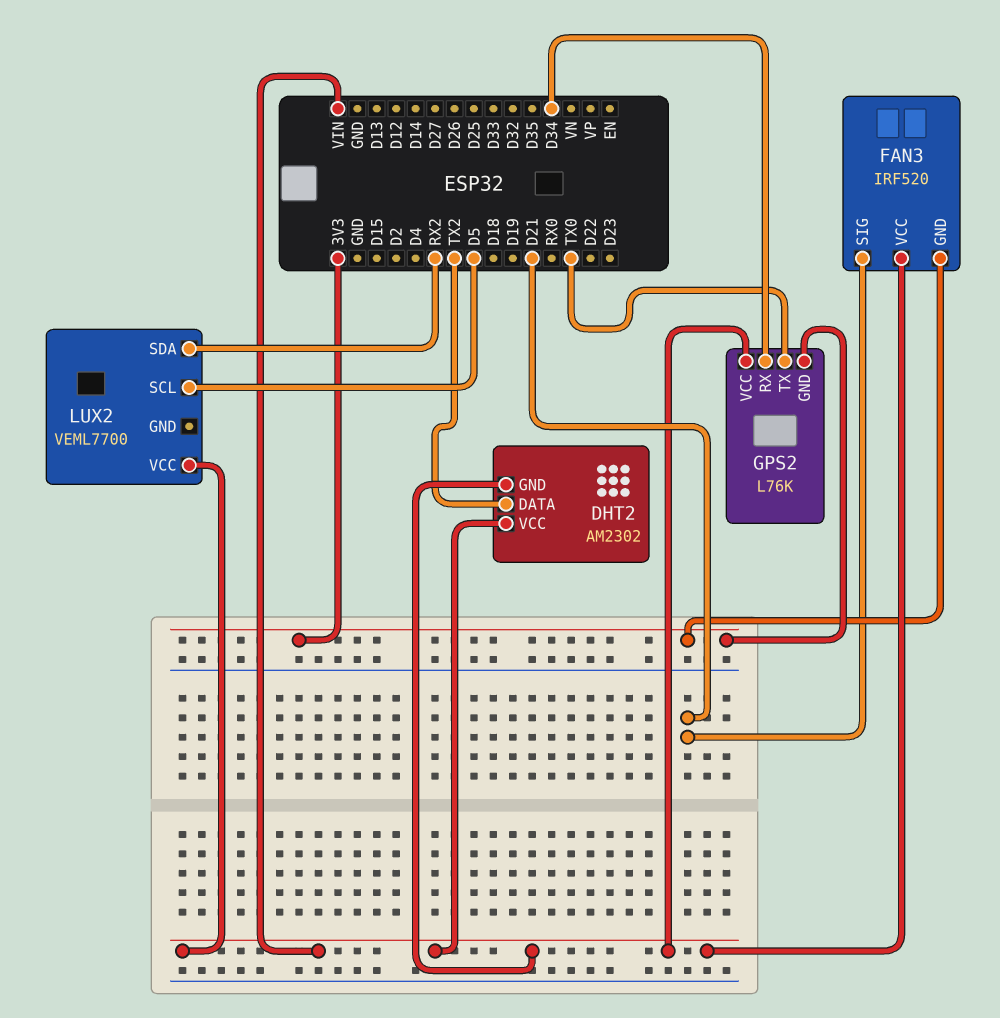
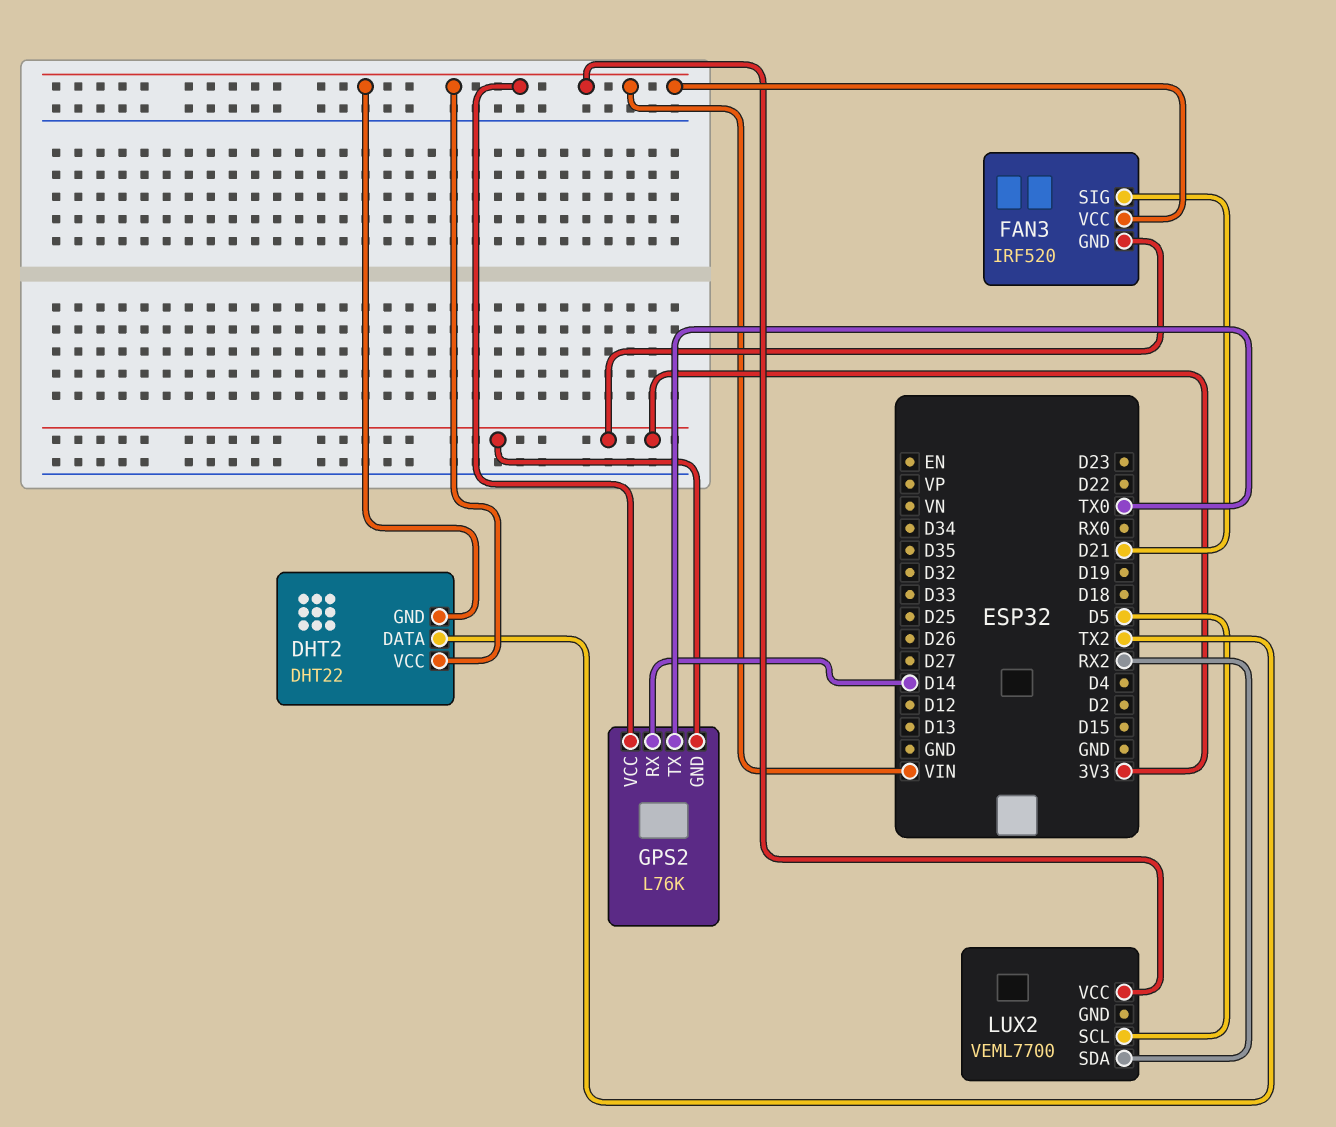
DHT2: AM2302 -> DHT22
GPS2 pin RX: D34 -> D14

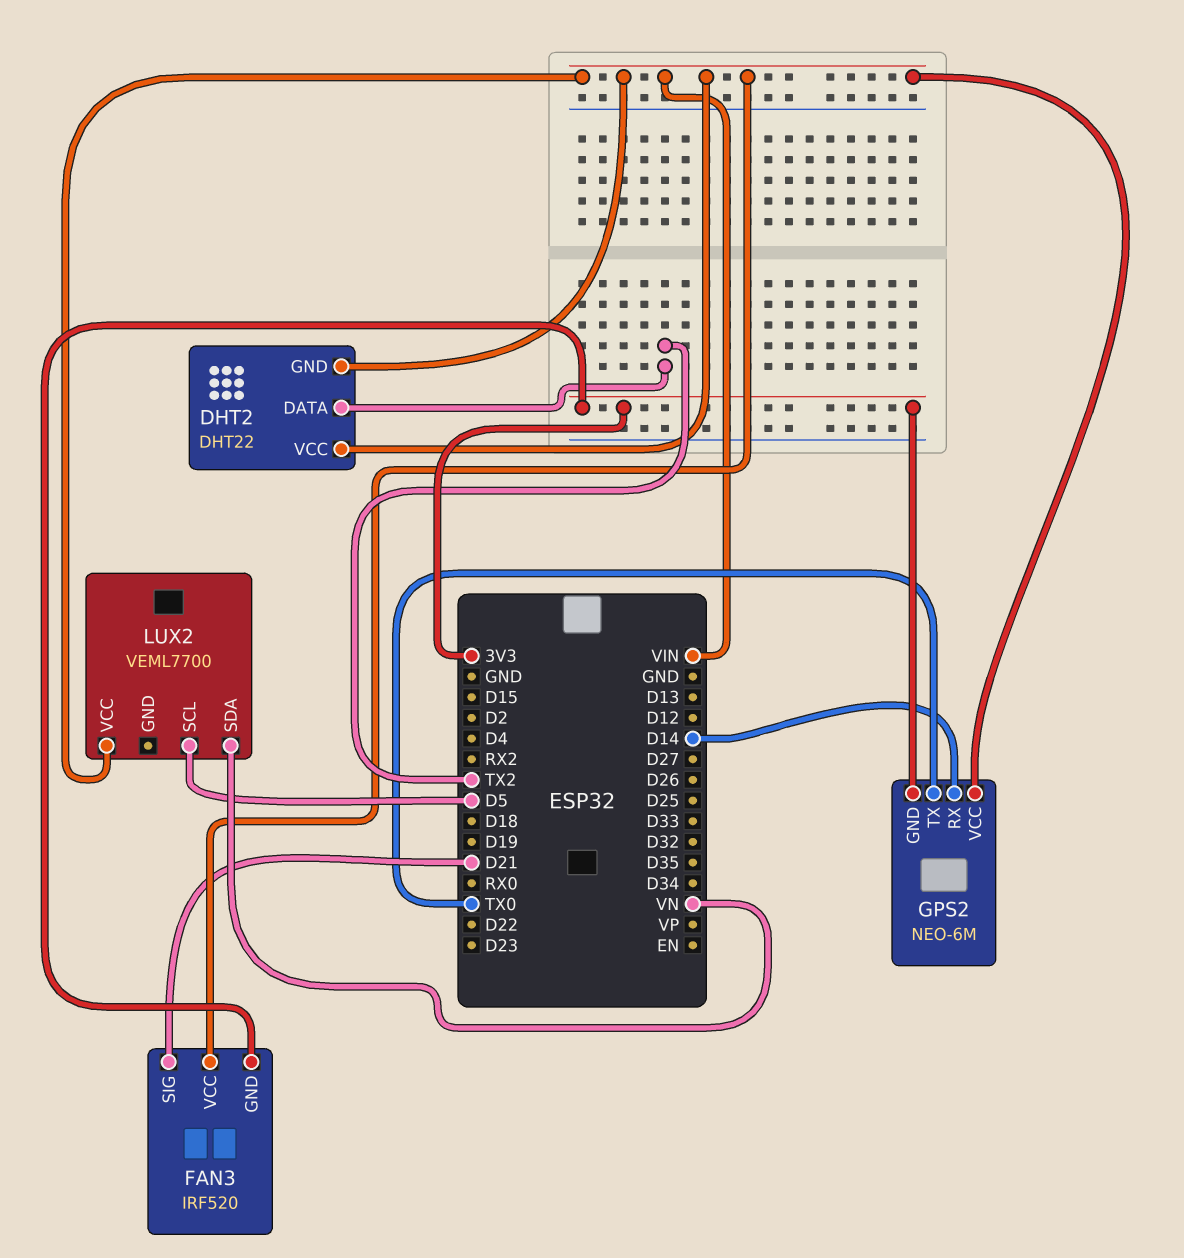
GPS2: L76K -> NEO-6M
LUX2 pin SDA: RX2 -> VN

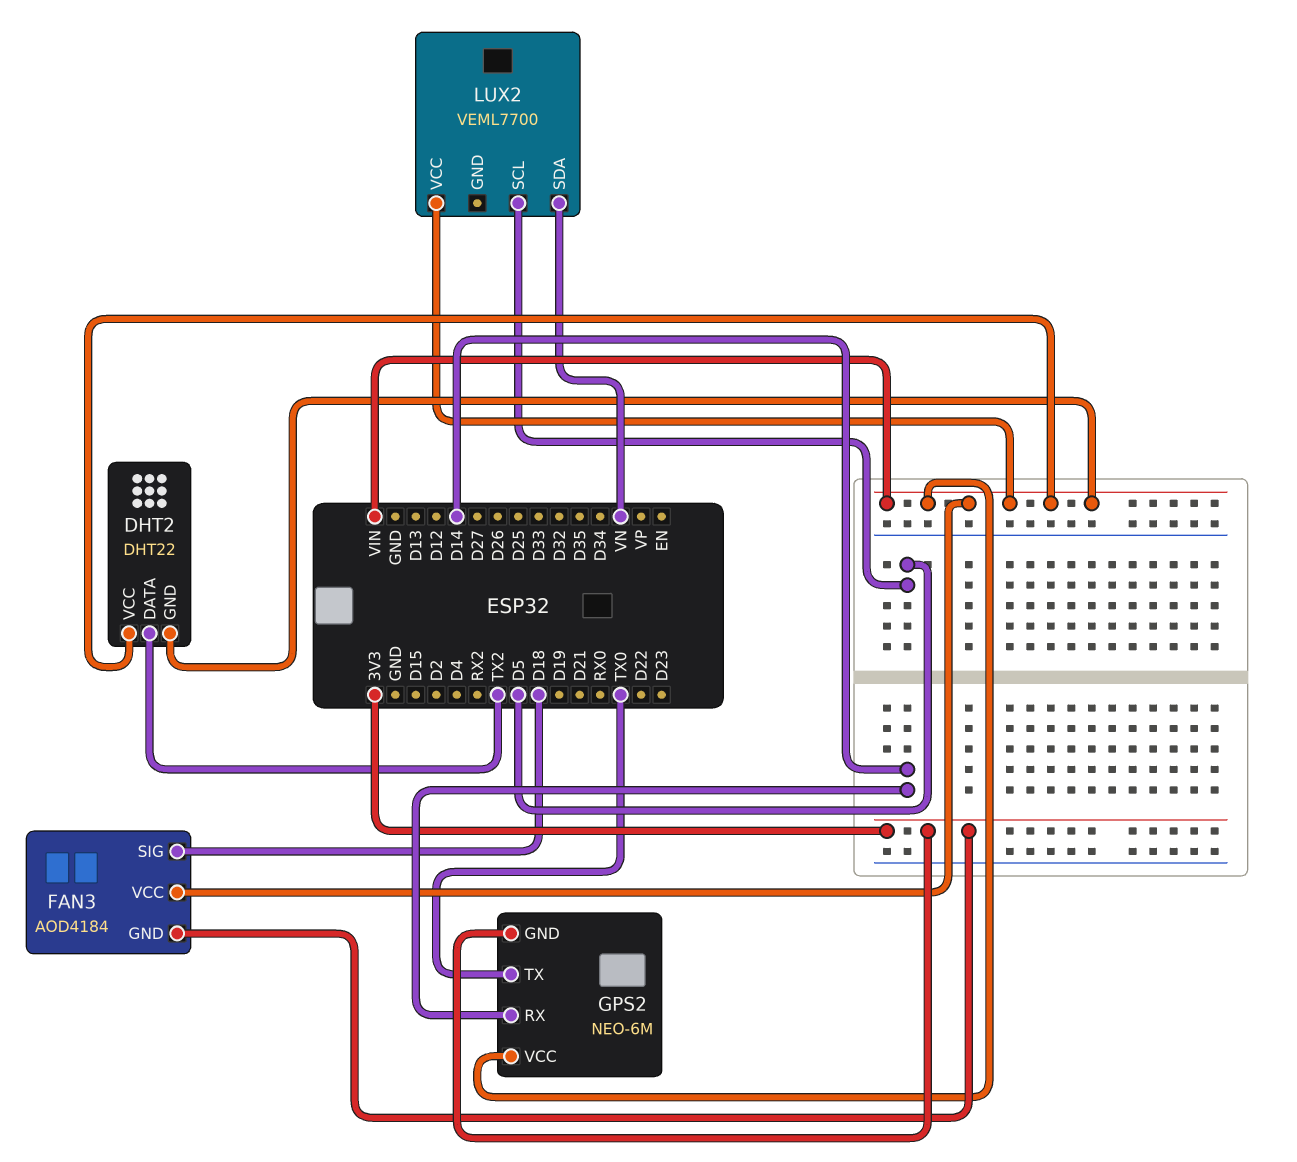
FAN3: IRF520 -> AOD4184
FAN3 pin SIG: D21 -> D18

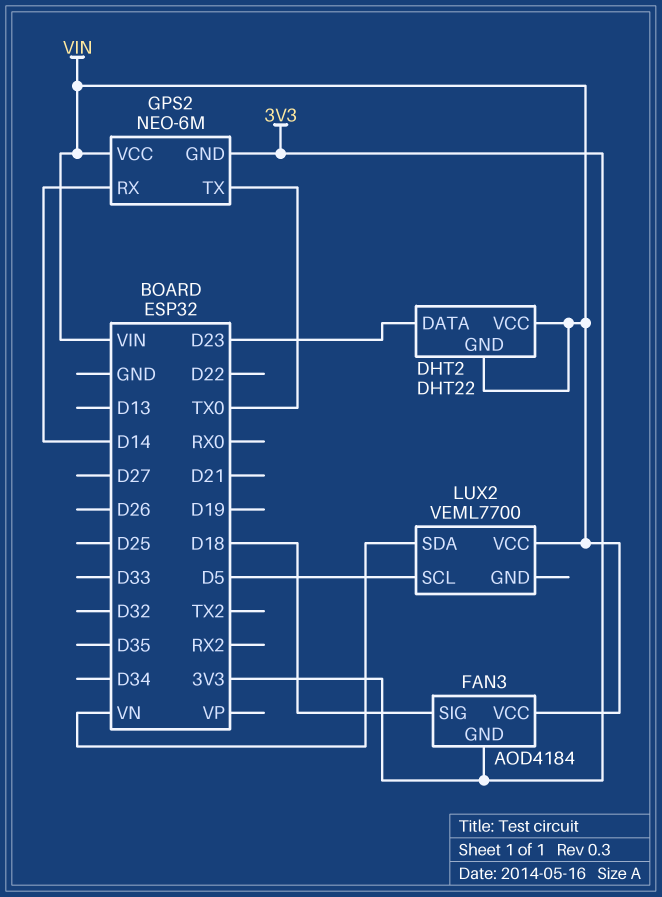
DHT2 pin DATA: TX2 -> D23

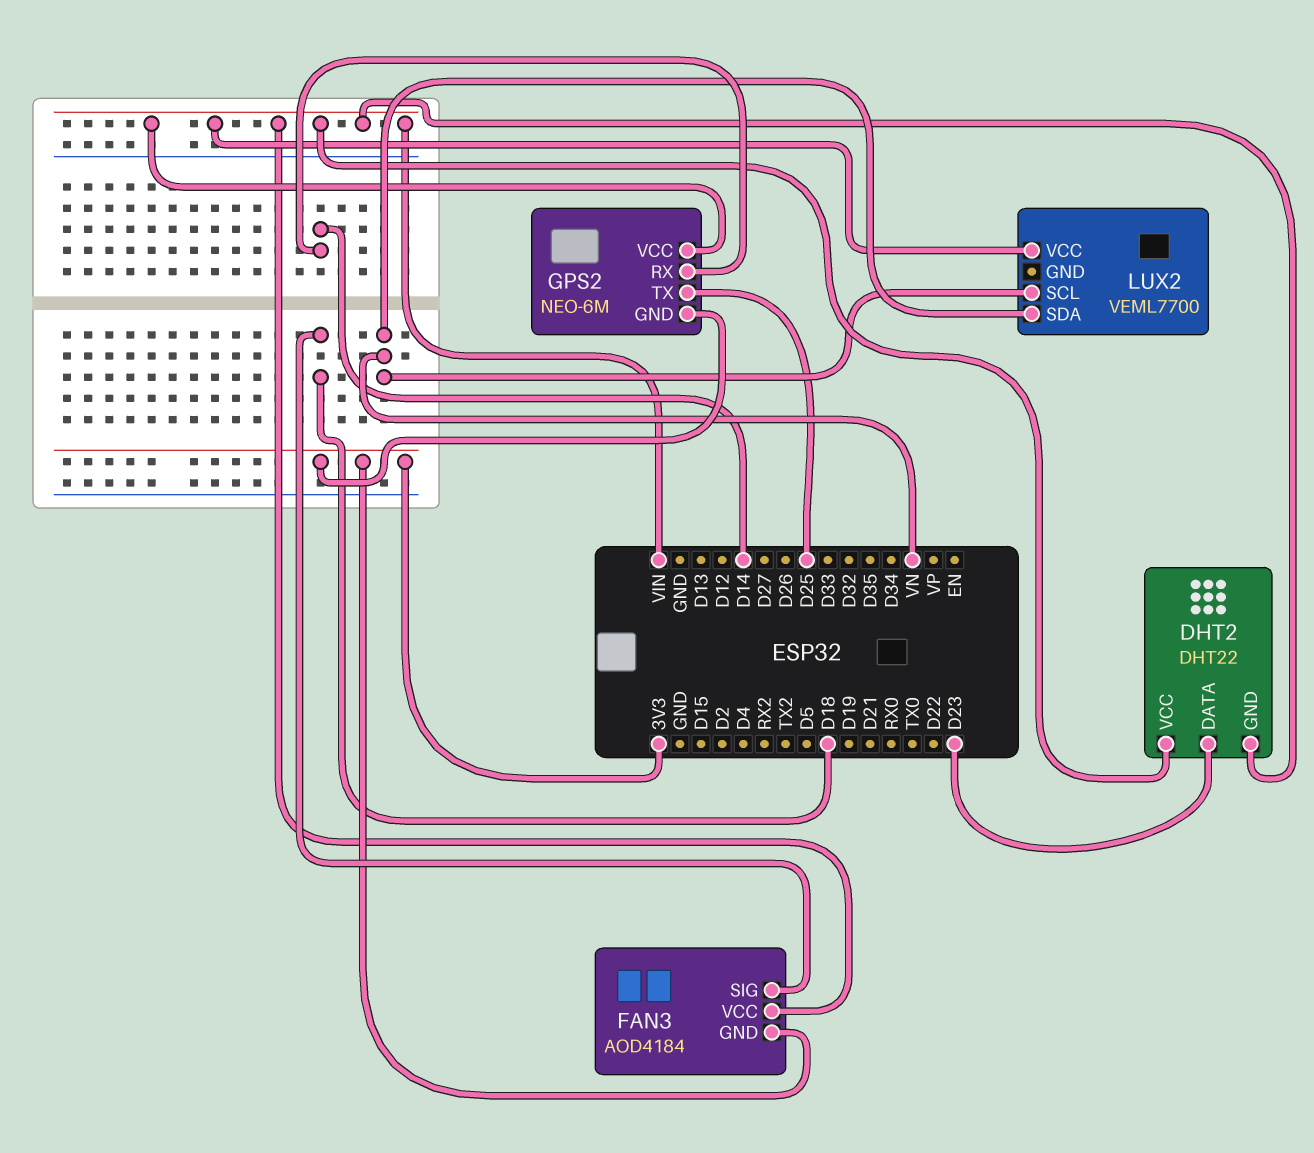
GPS2 pin TX: TX0 -> D25
LUX2 pin SCL: D5 -> VN

